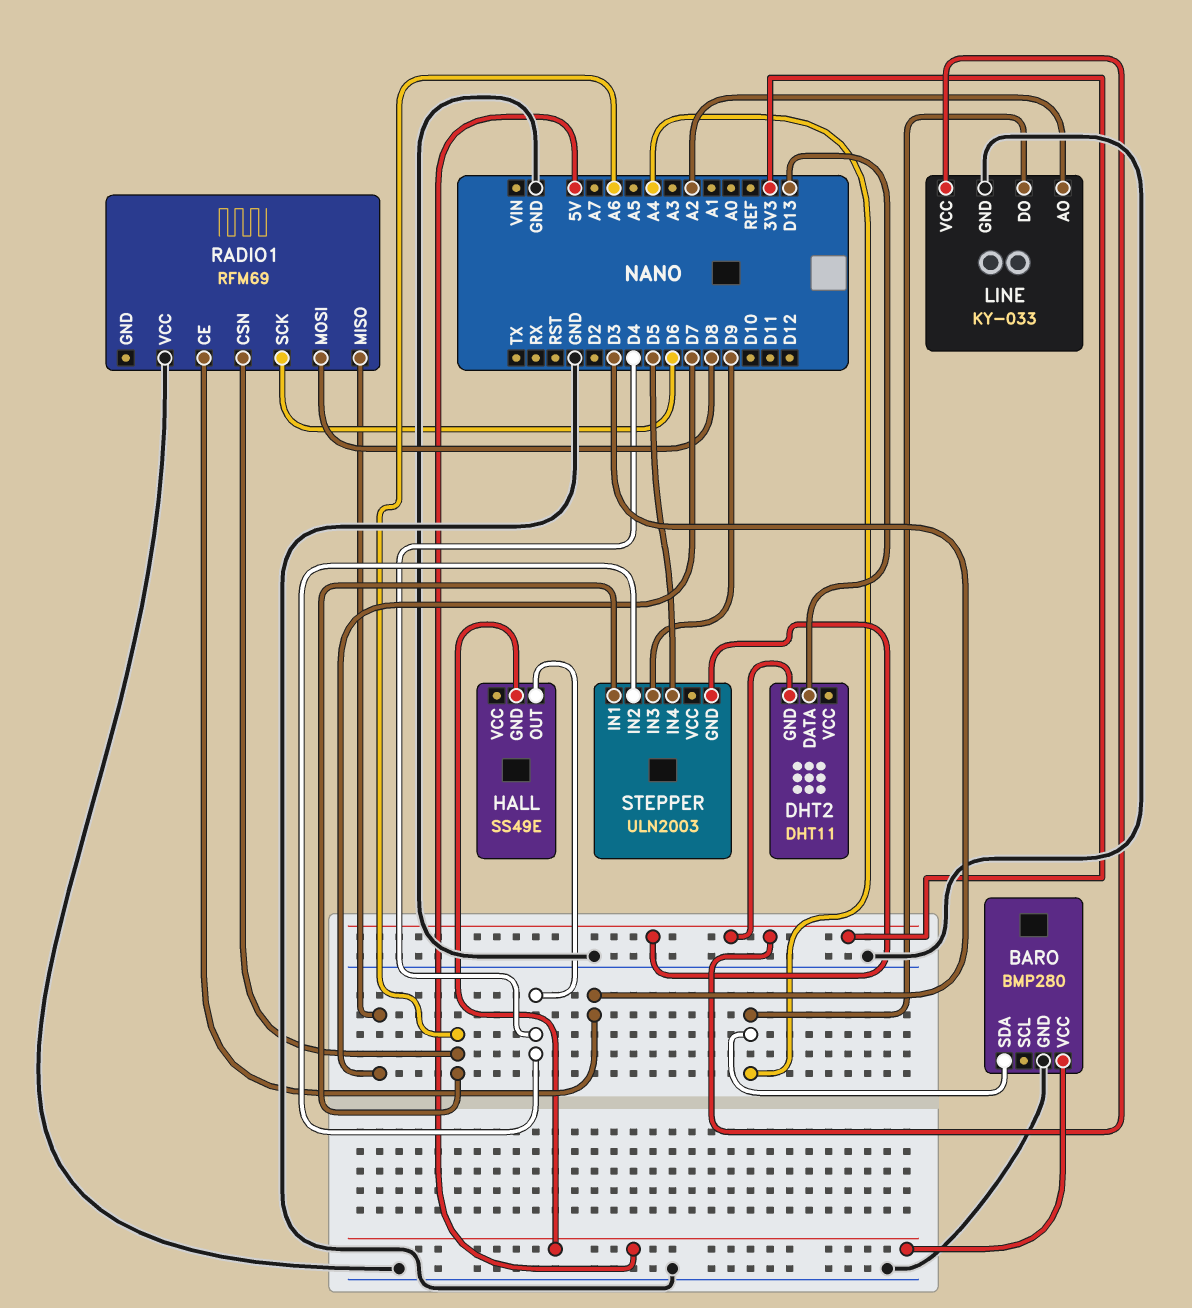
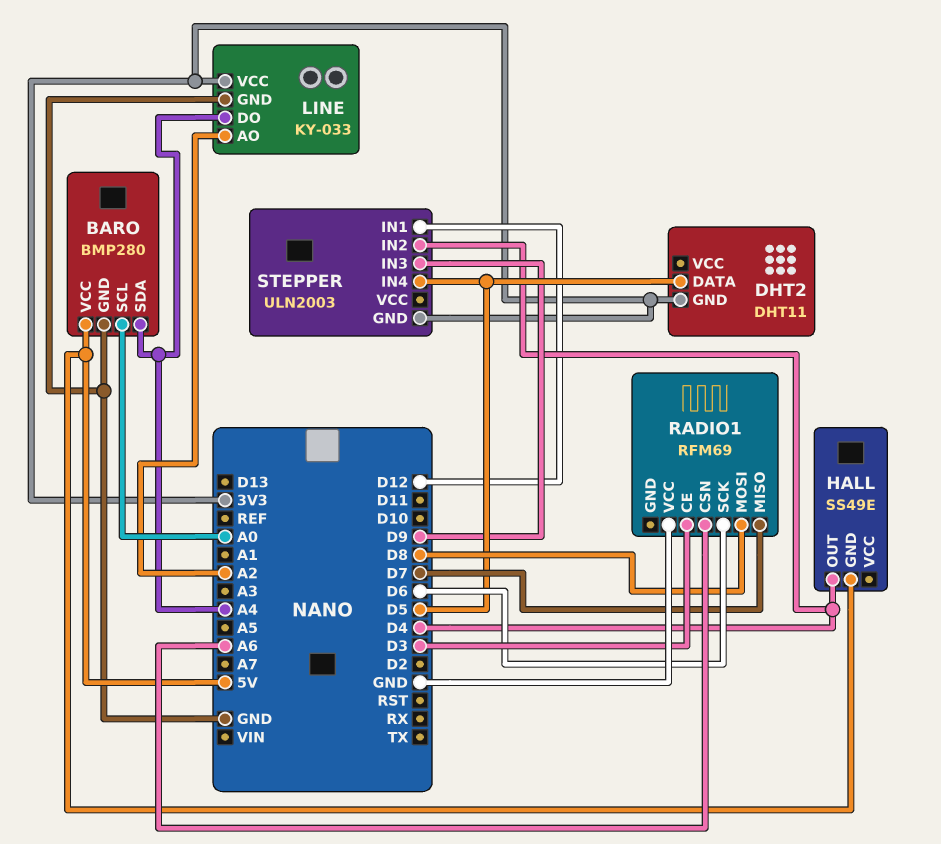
BARO pin SCL: none -> A0
DHT2 pin DATA: D13 -> D5
STEPPER pin IN1: A6 -> D12

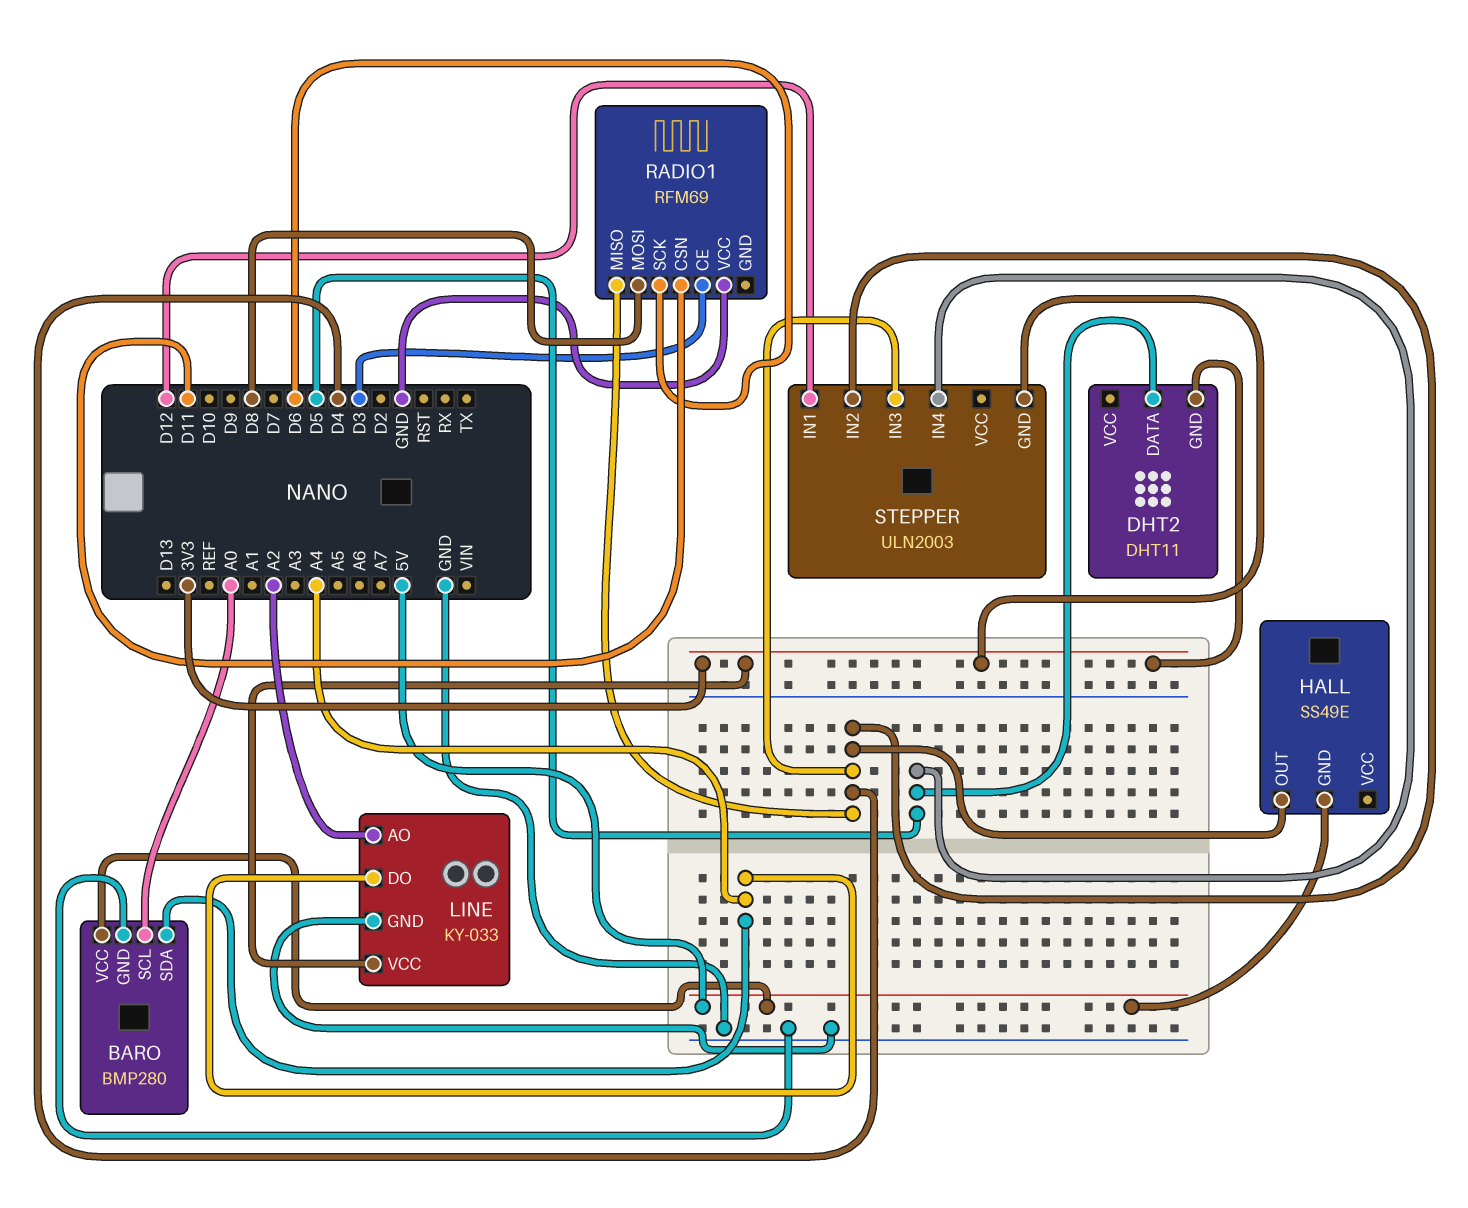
RADIO1 pin CSN: A6 -> D11
RADIO1 pin MISO: D7 -> D4
STEPPER pin IN3: D9 -> D4

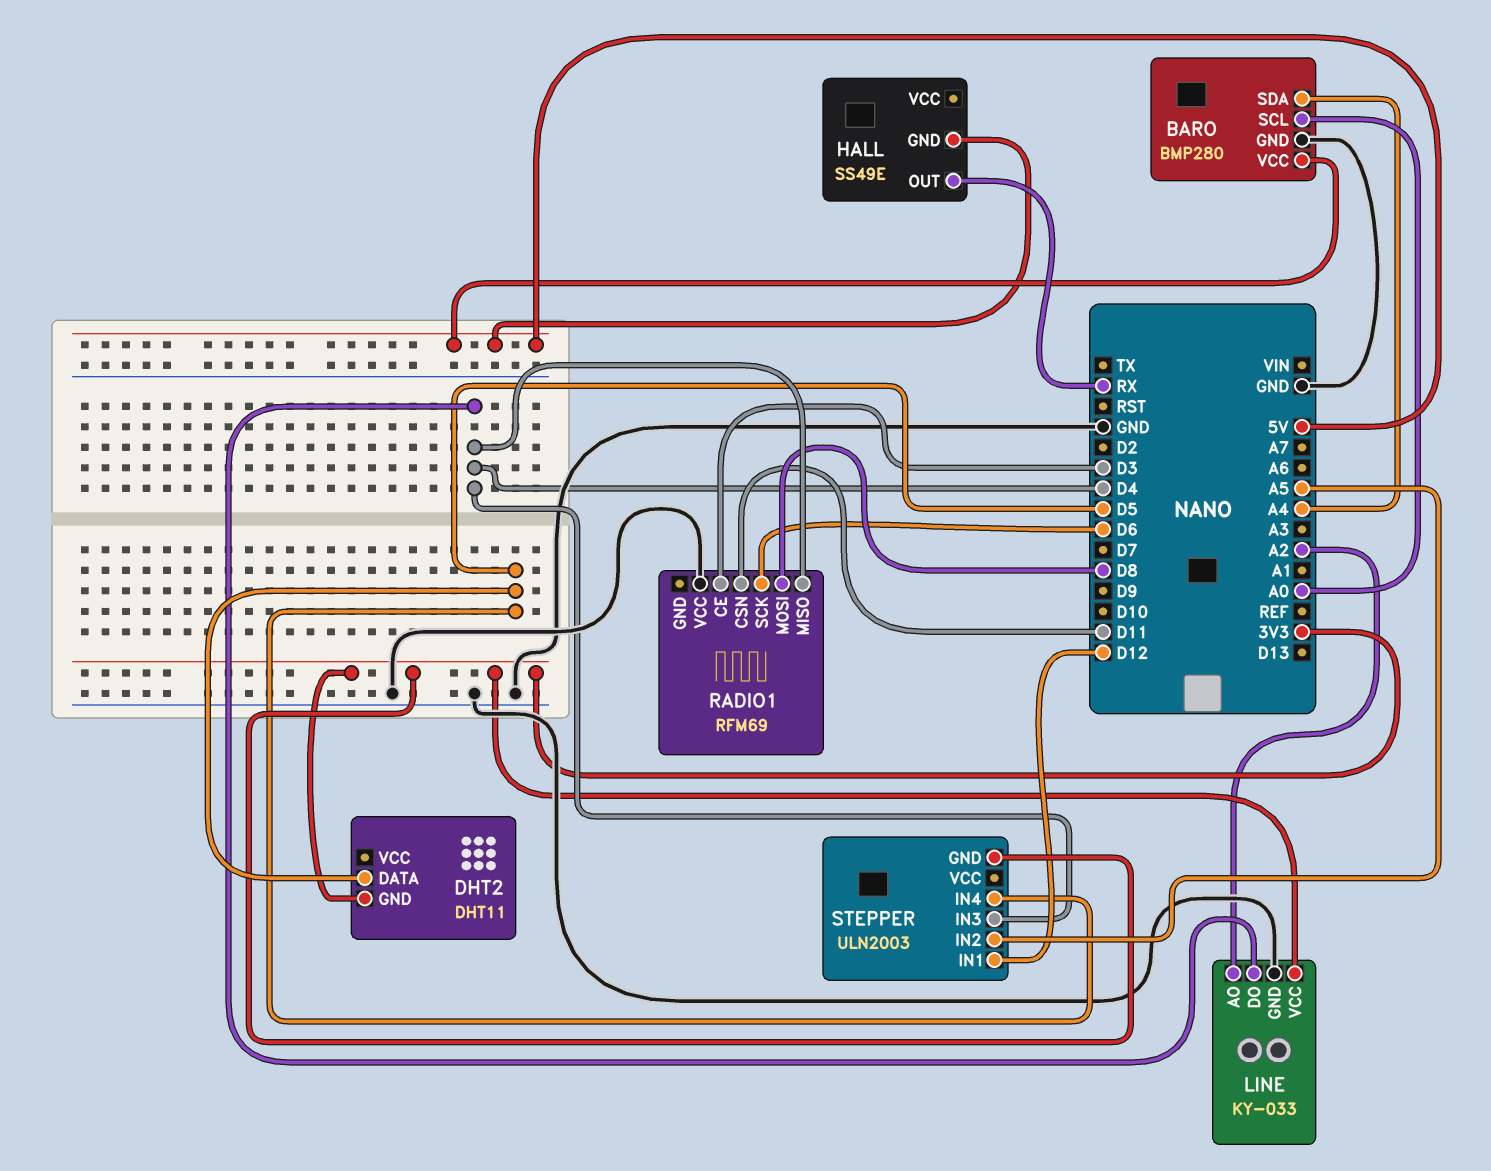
HALL pin OUT: D4 -> RX
LINE pin DO: A4 -> D4
STEPPER pin IN2: D4 -> A5

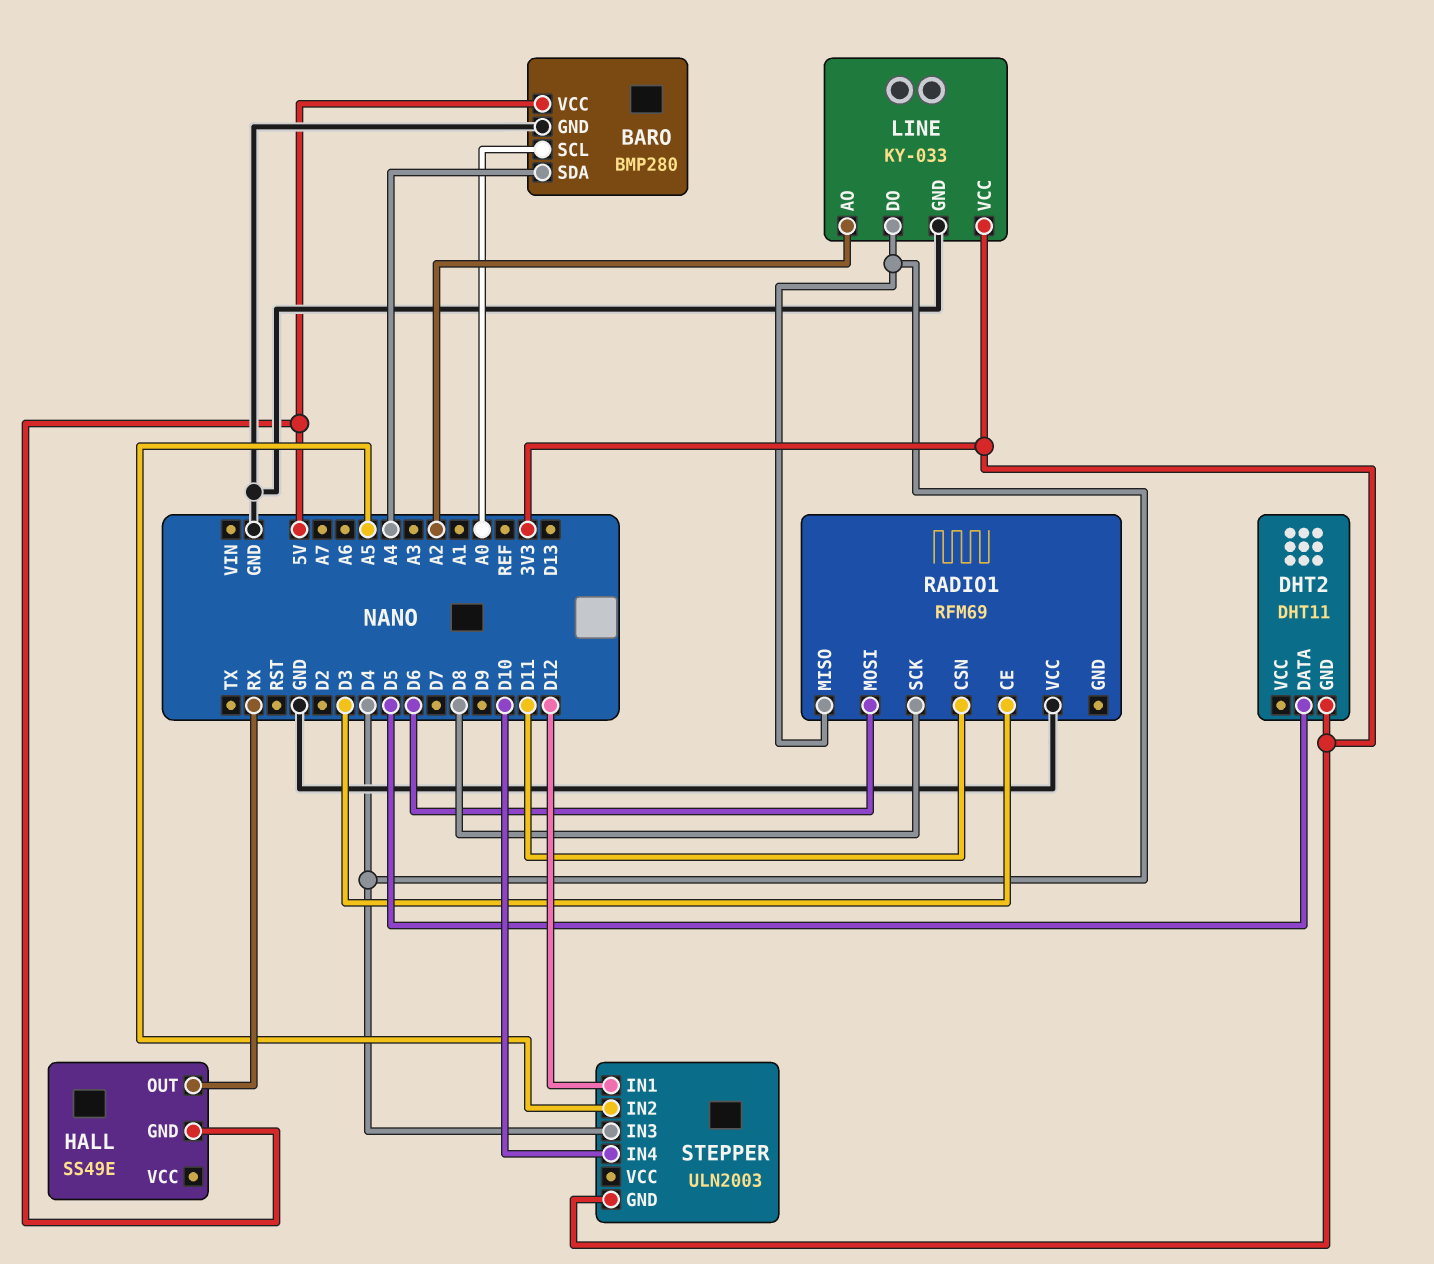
RADIO1 pin MOSI: D8 -> D6
RADIO1 pin SCK: D6 -> D8
STEPPER pin IN4: D5 -> D10

